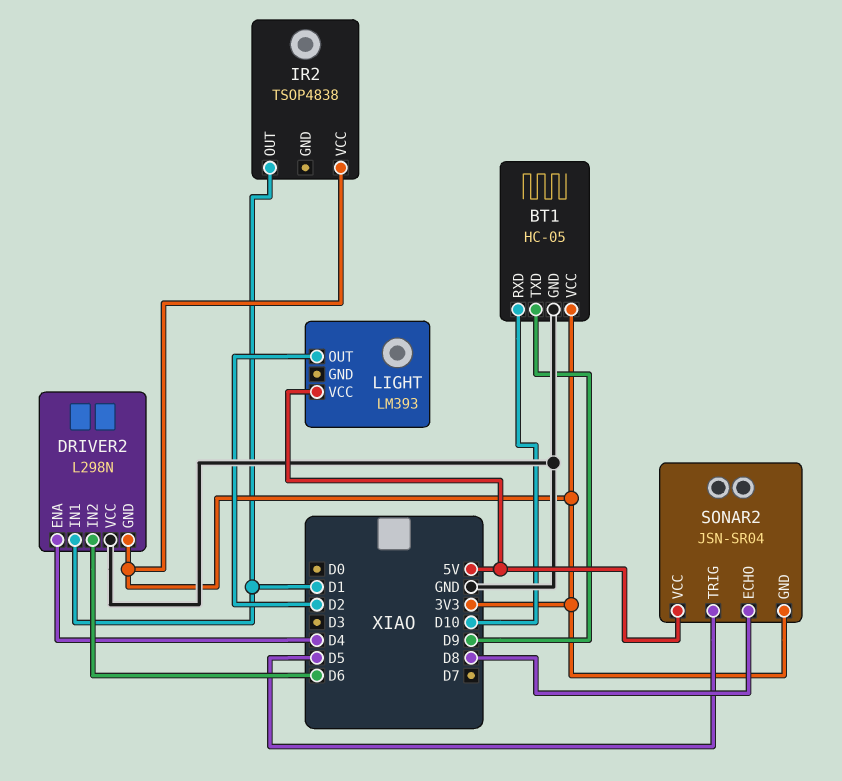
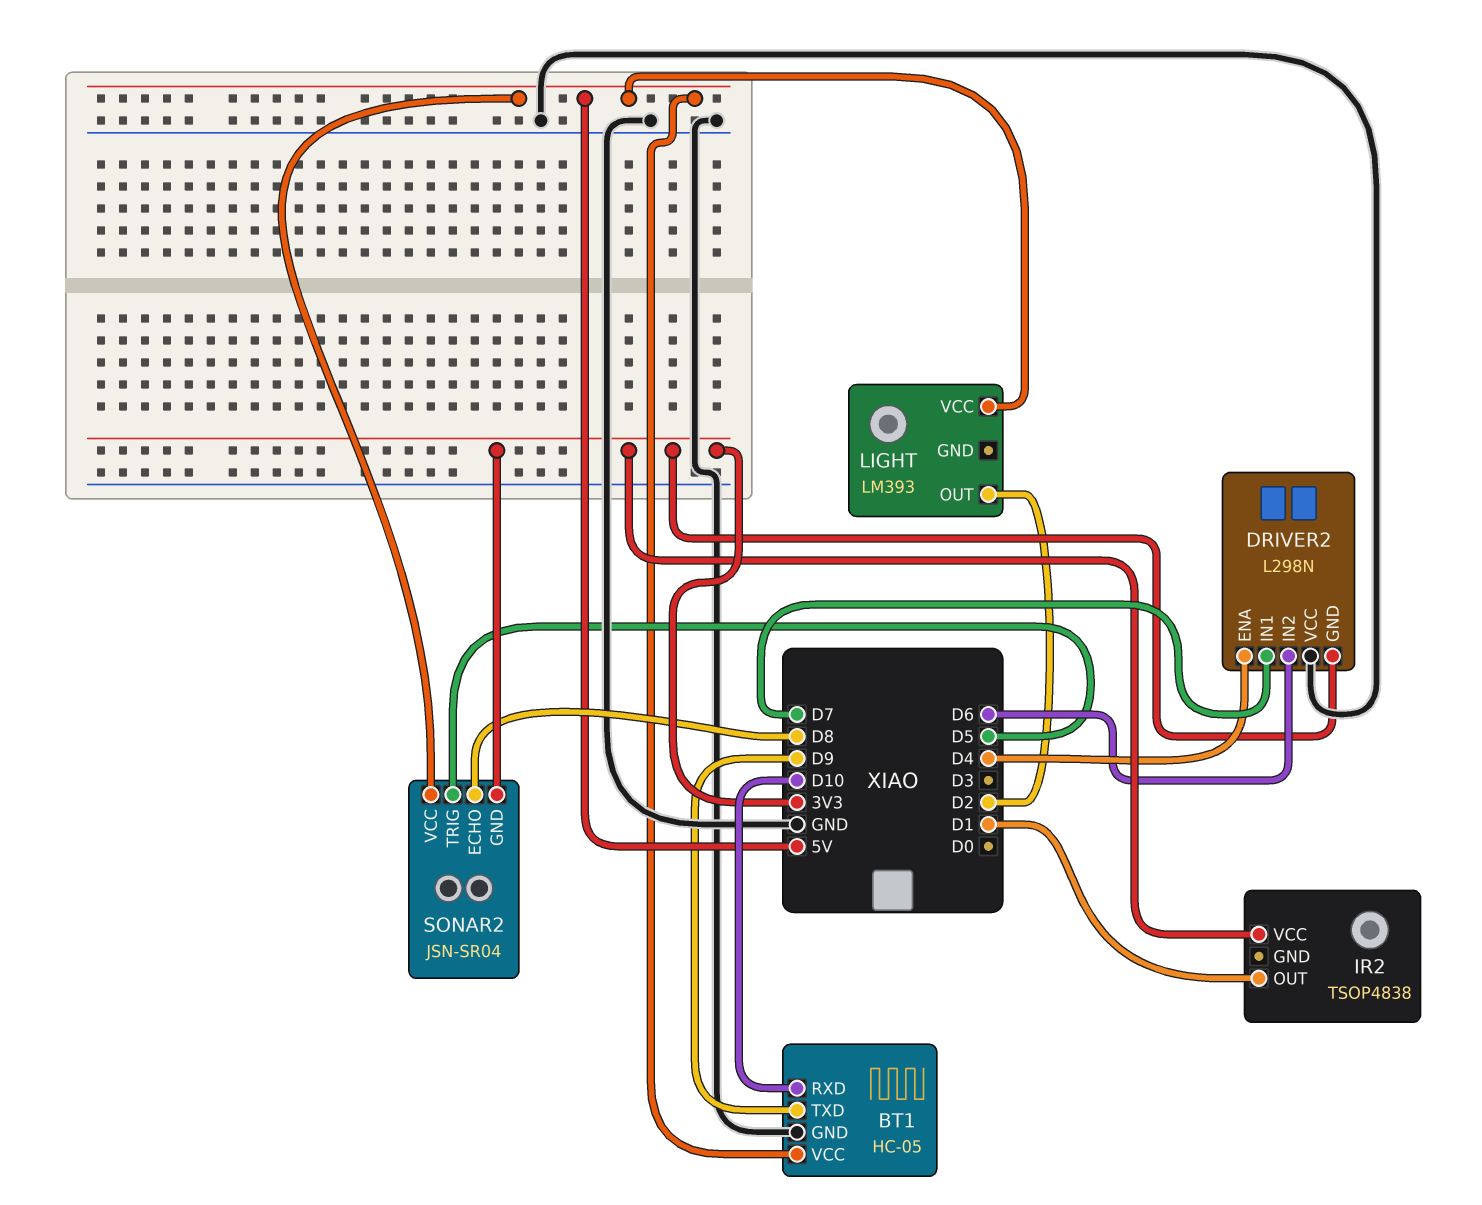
BT1 pin VCC: 3V3 -> 5V
DRIVER2 pin IN1: D1 -> D7

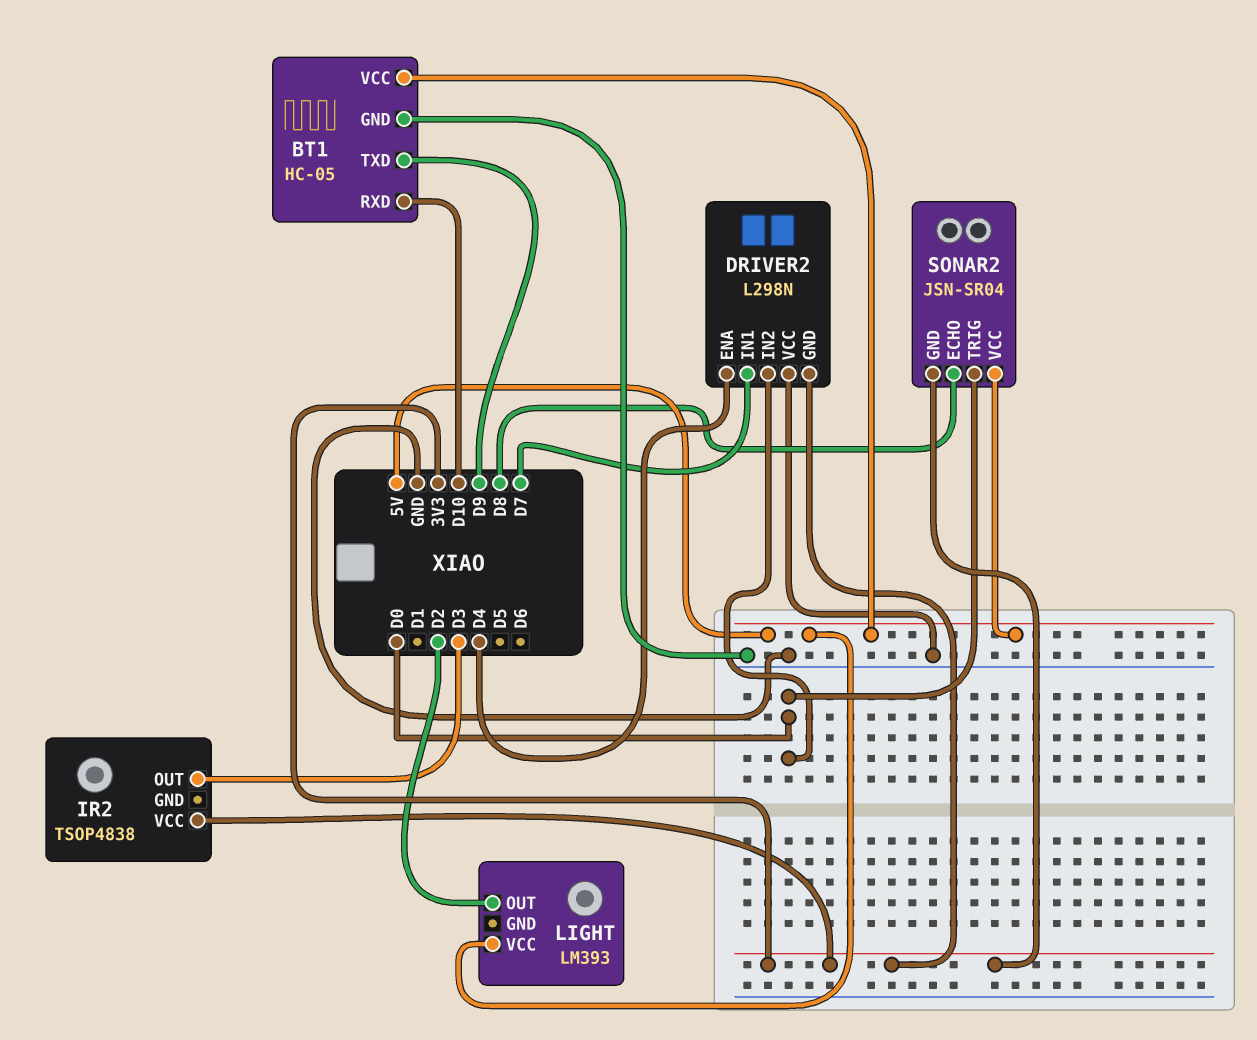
DRIVER2 pin IN2: D6 -> D0
IR2 pin OUT: D1 -> D3
SONAR2 pin TRIG: D5 -> D0

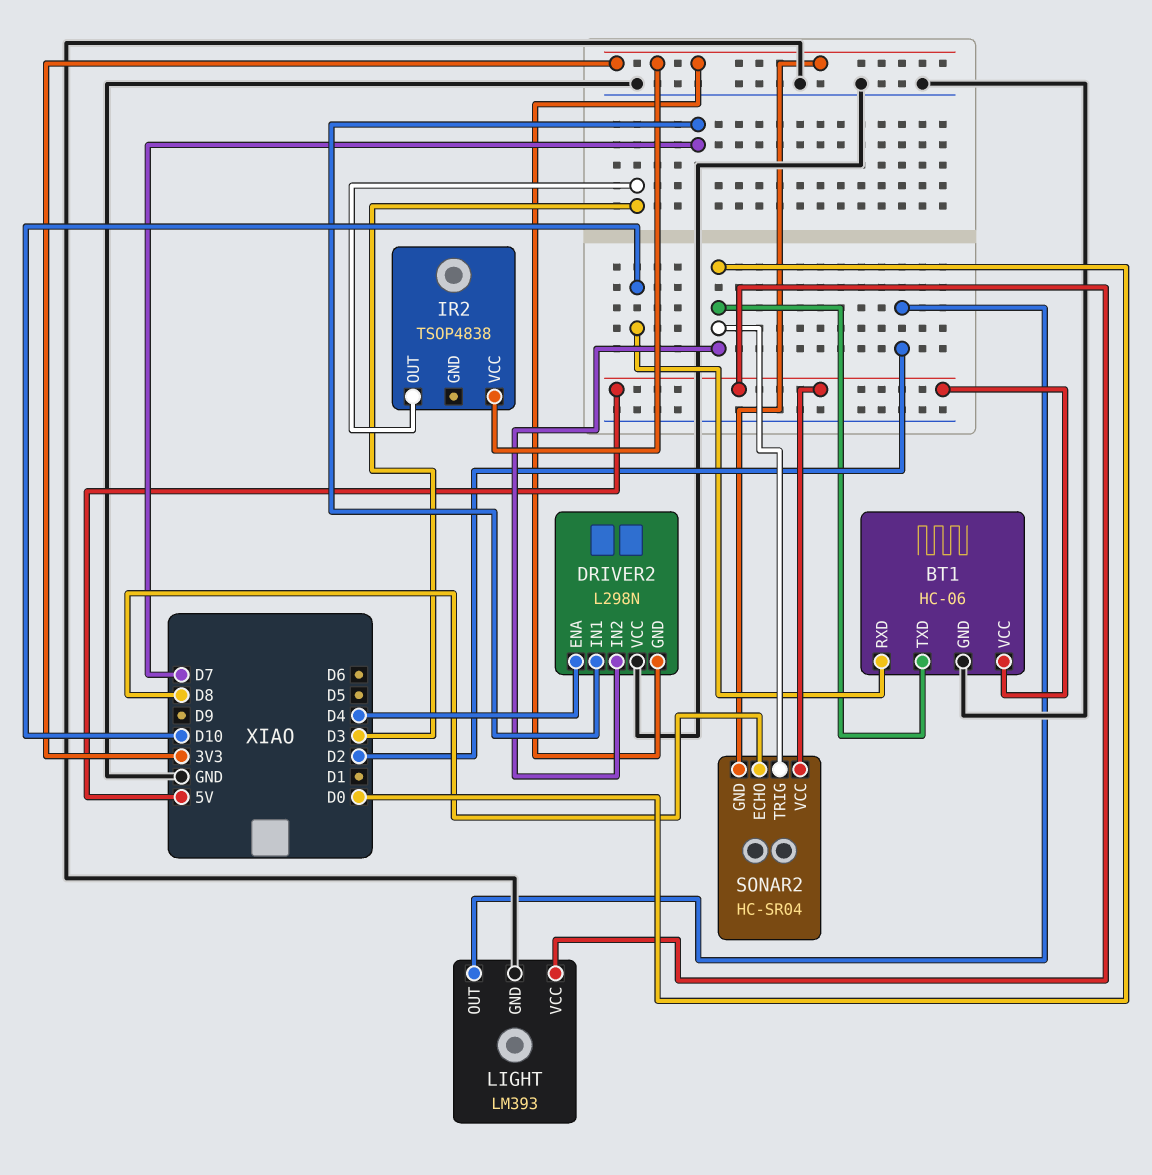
BT1: HC-05 -> HC-06
BT1 pin TXD: D9 -> D0
LIGHT pin GND: none -> GND
SONAR2: JSN-SR04 -> HC-SR04

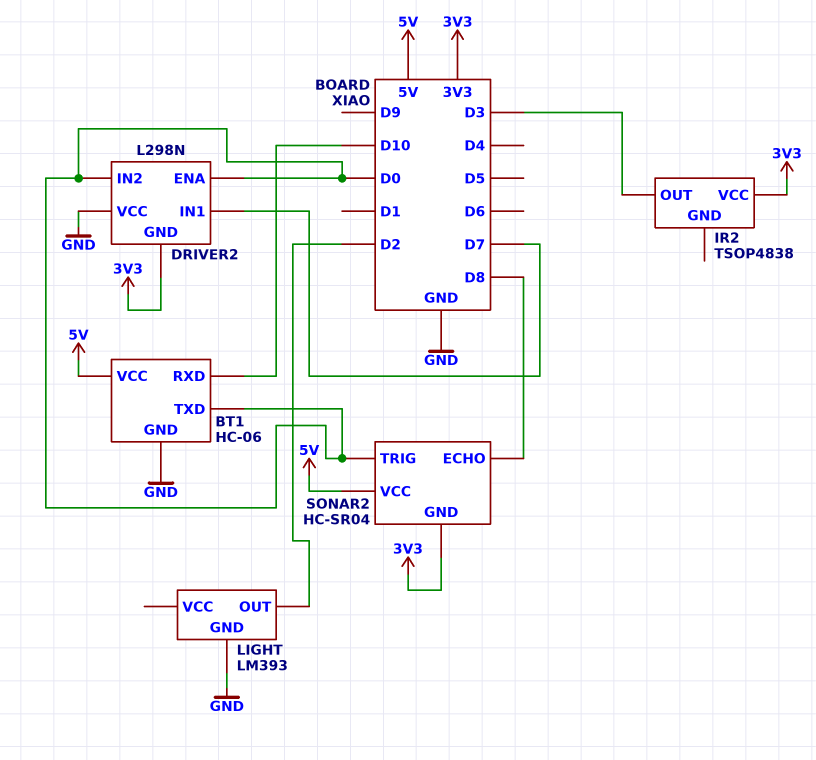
DRIVER2 pin ENA: D4 -> D0
LIGHT pin VCC: 5V -> none

